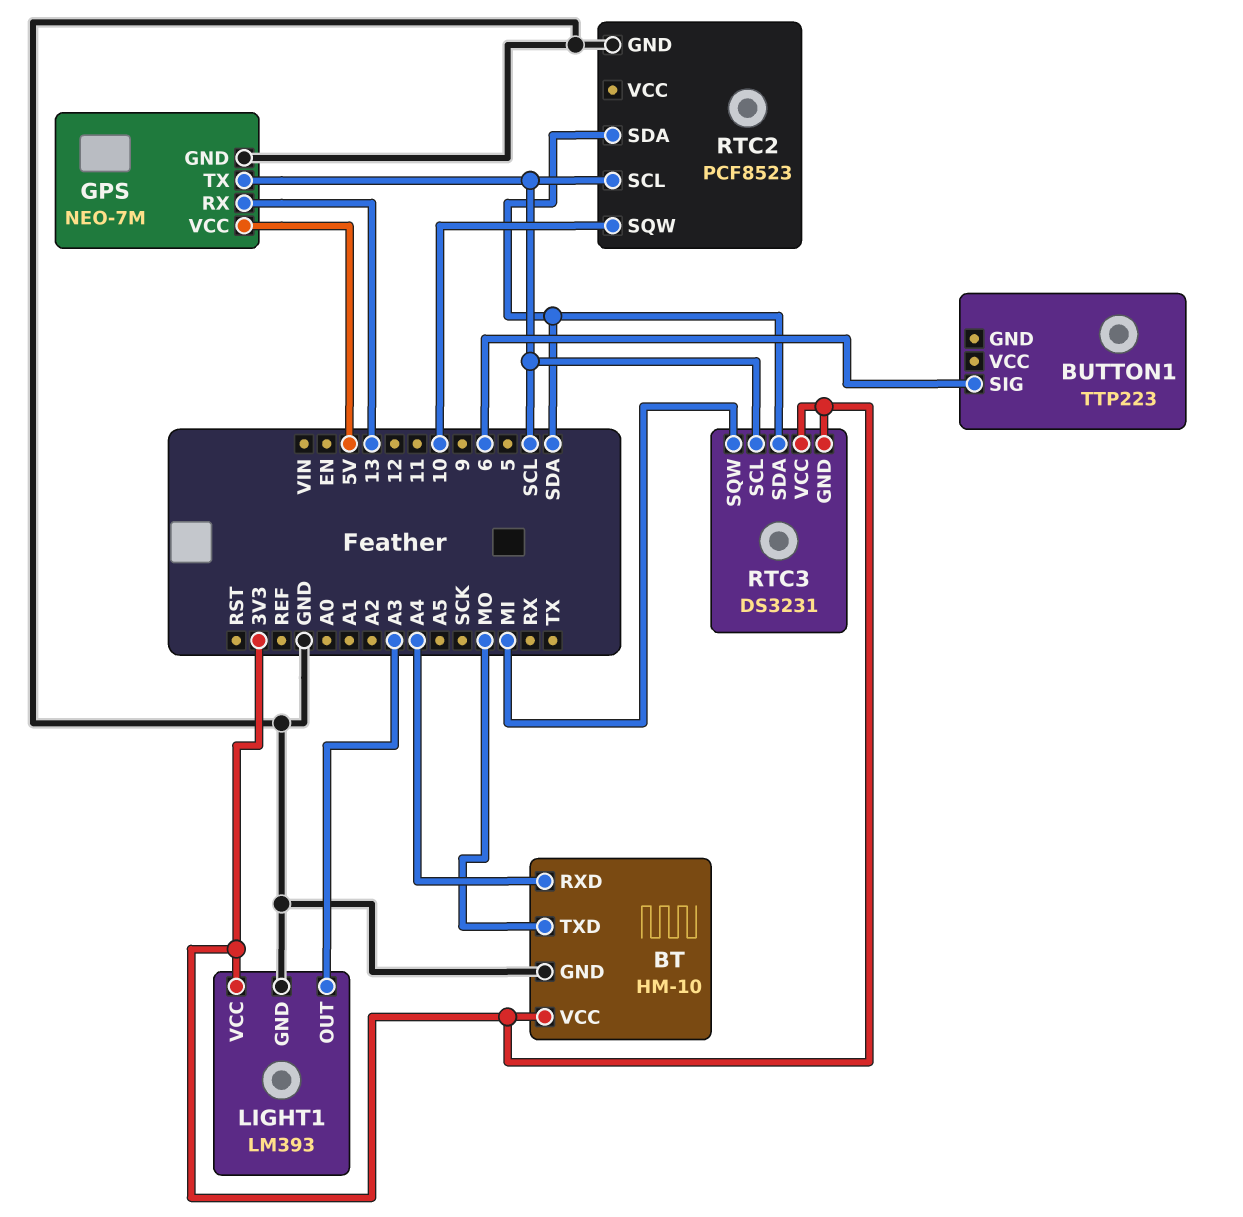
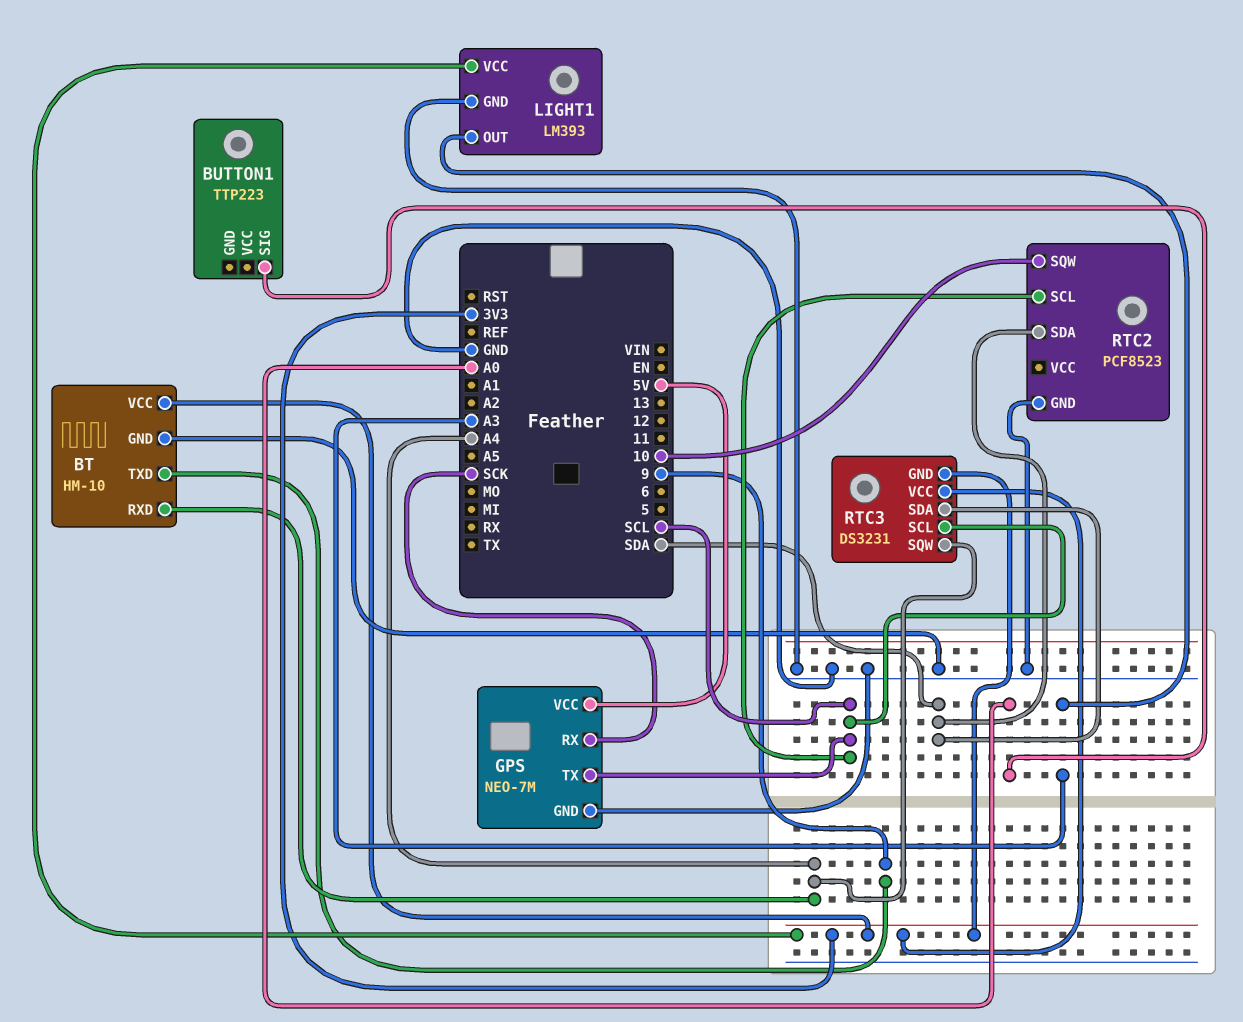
BT pin TXD: MO -> 9
BUTTON1 pin SIG: 6 -> A0
GPS pin RX: 13 -> SCK
RTC3 pin SQW: MI -> A4

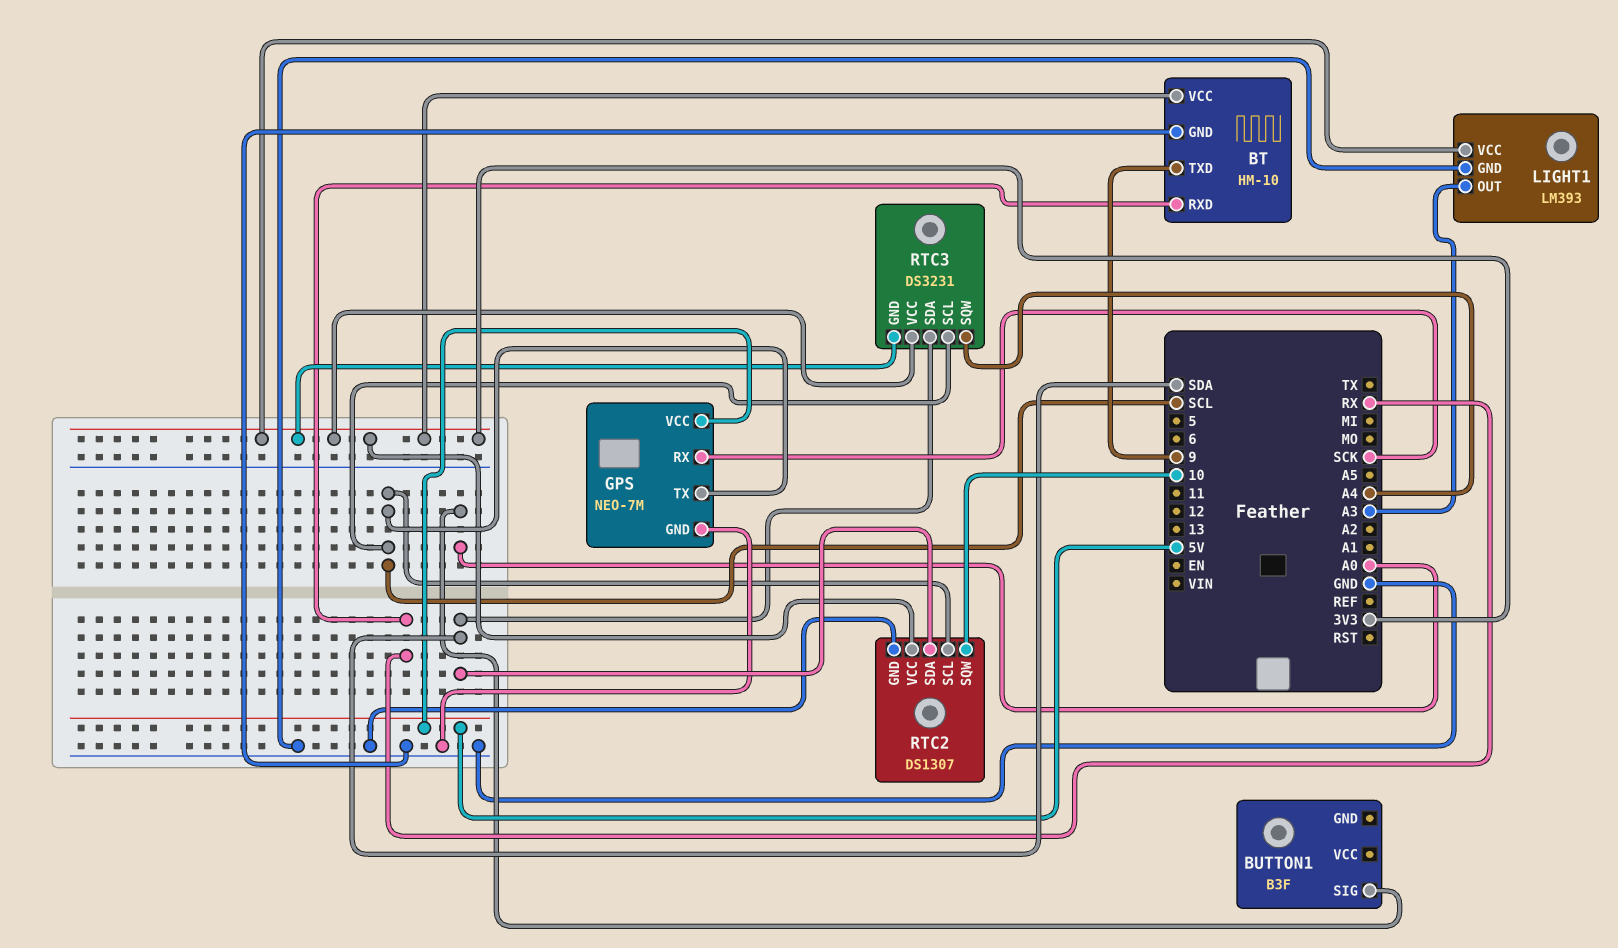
BT pin RXD: A4 -> RX
BUTTON1: TTP223 -> B3F
RTC2: PCF8523 -> DS1307
RTC2 pin VCC: none -> 3V3

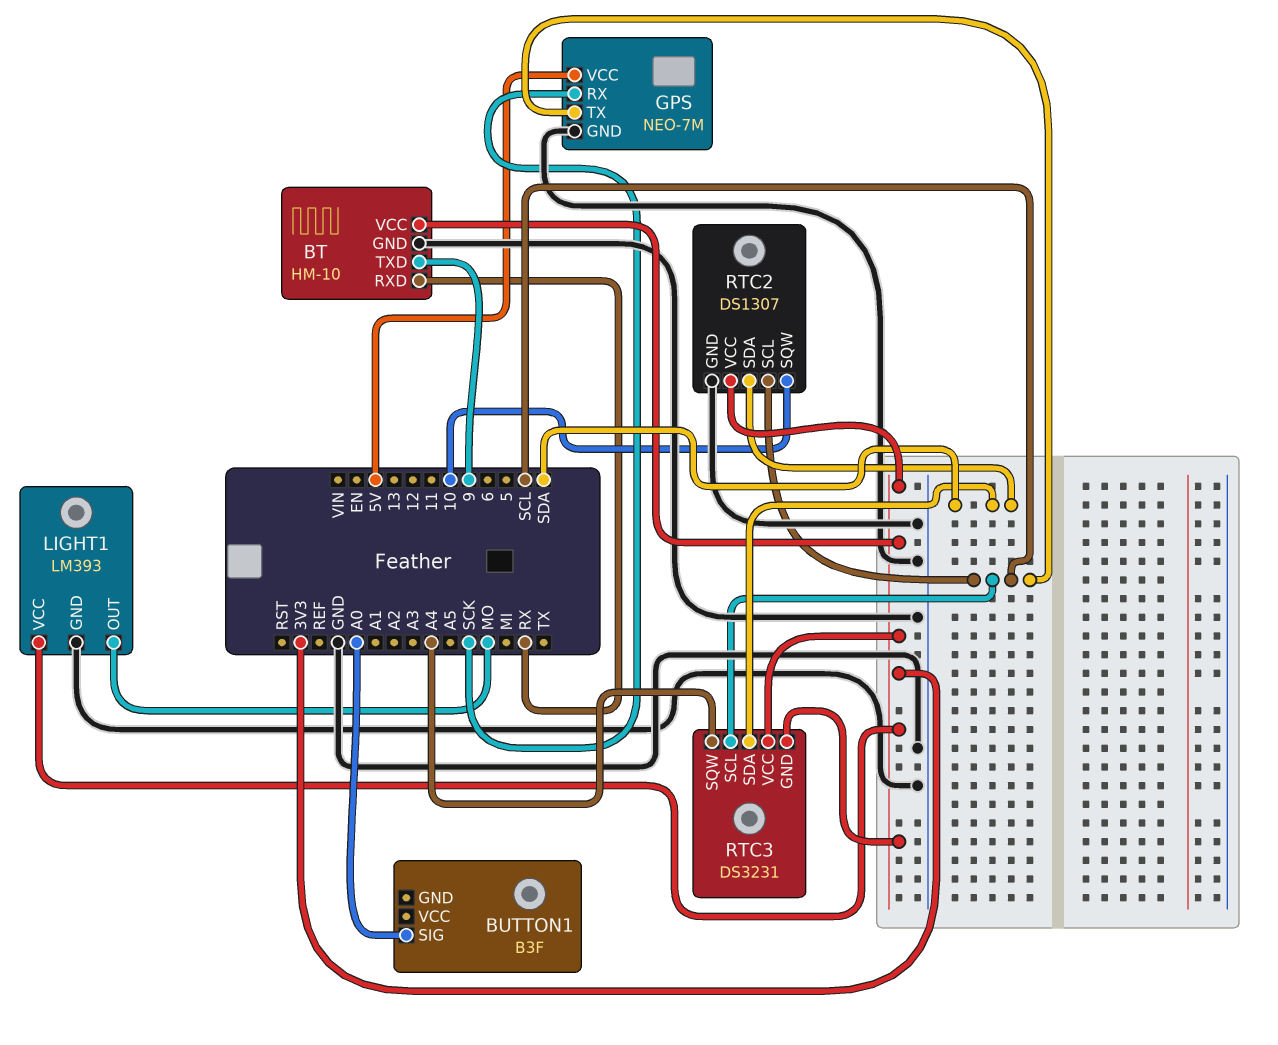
LIGHT1 pin OUT: A3 -> MO

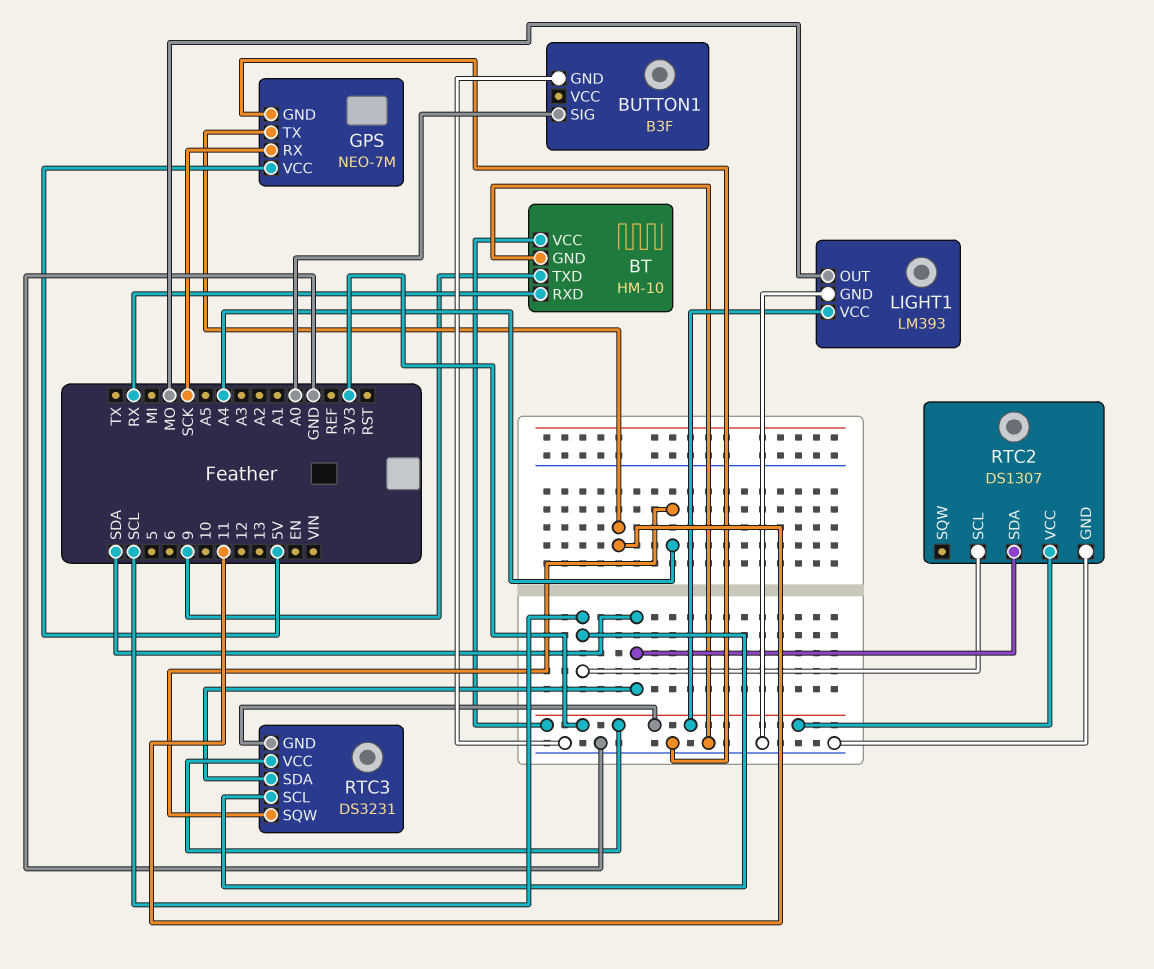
BUTTON1 pin GND: none -> GND
GPS pin TX: SCL -> 11
RTC2 pin SQW: 10 -> none

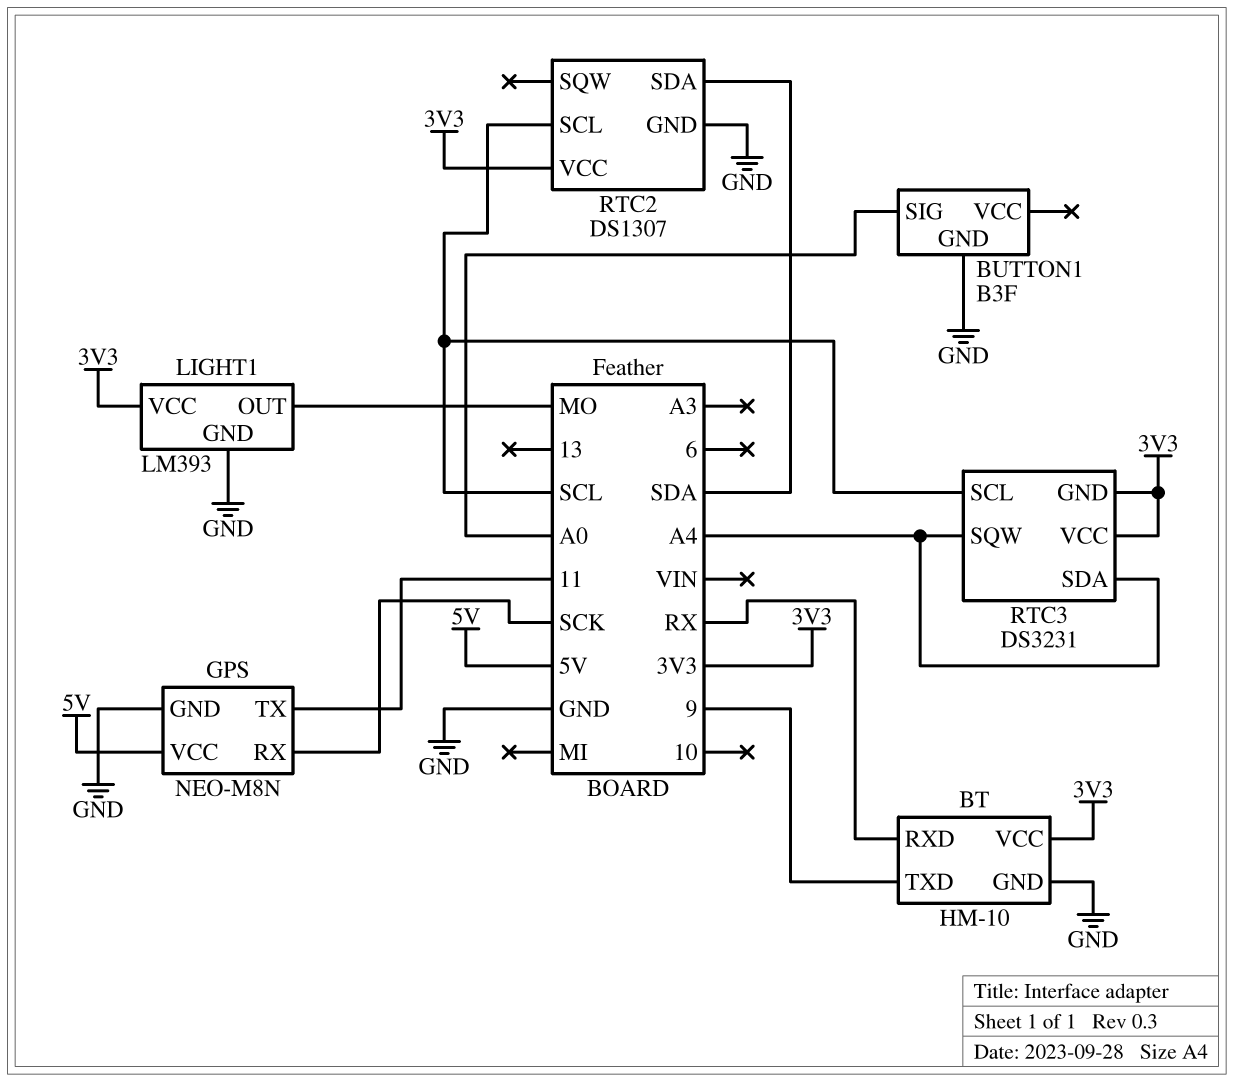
GPS: NEO-7M -> NEO-M8N
RTC3 pin SDA: SDA -> A4

